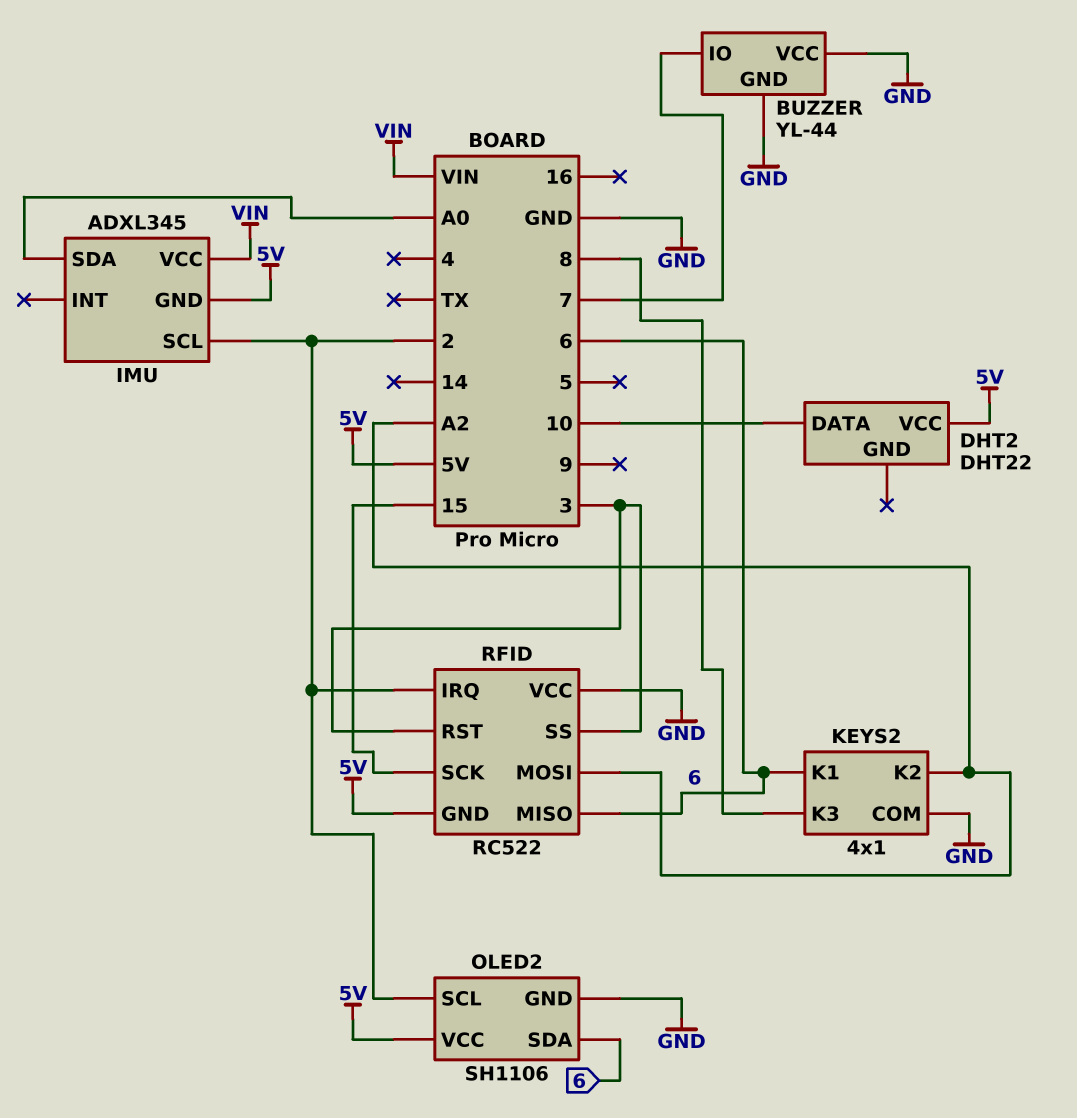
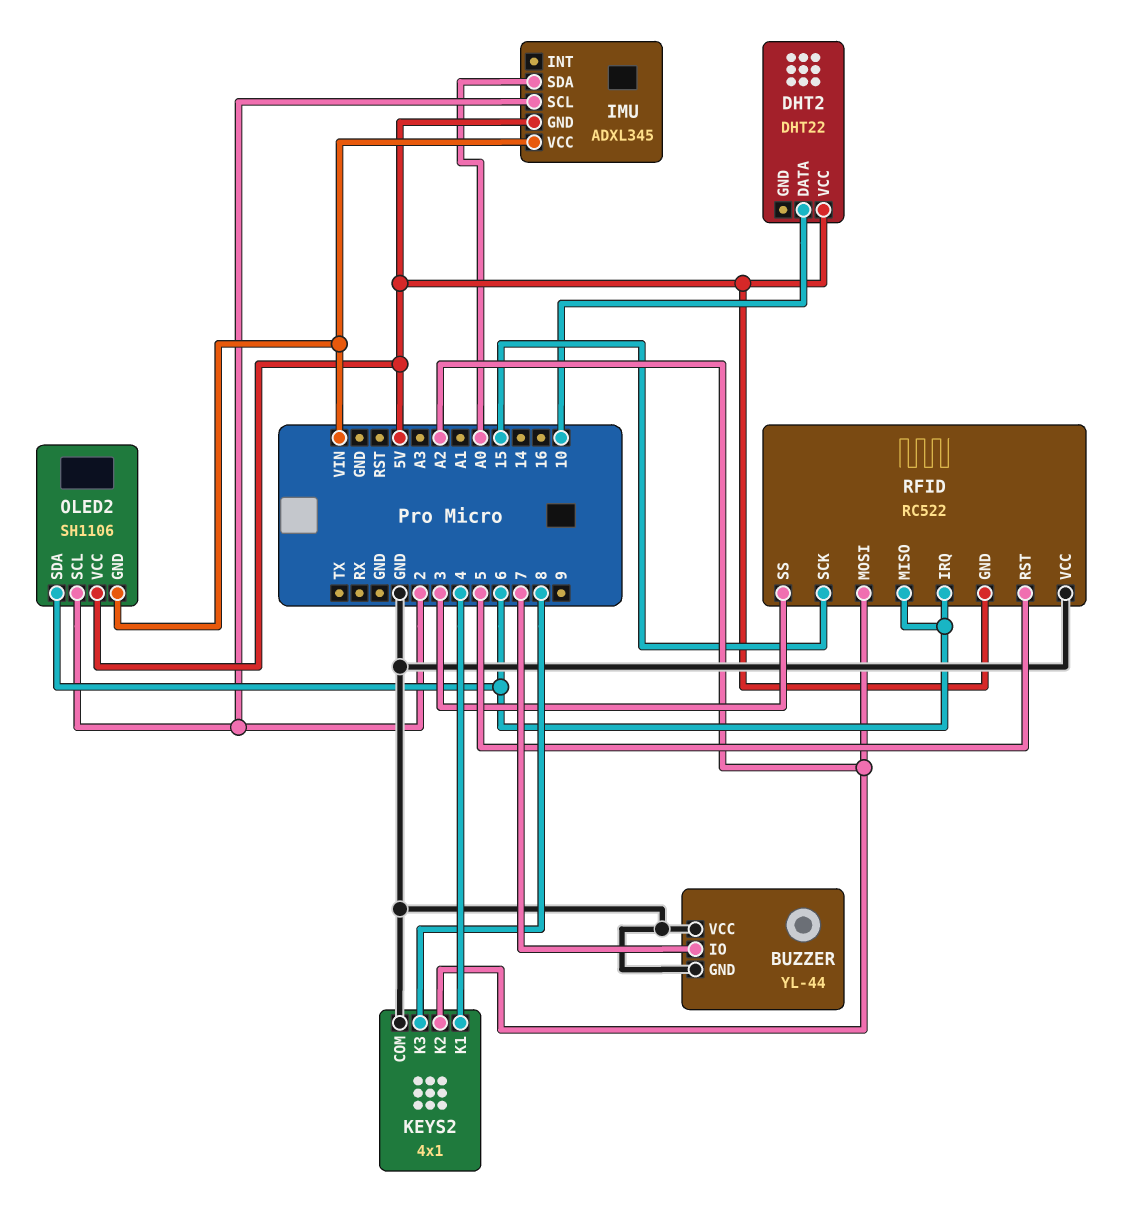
KEYS2 pin K1: 6 -> 4
OLED2 pin GND: GND -> VIN
RFID pin IRQ: 2 -> 6
RFID pin RST: 3 -> 5

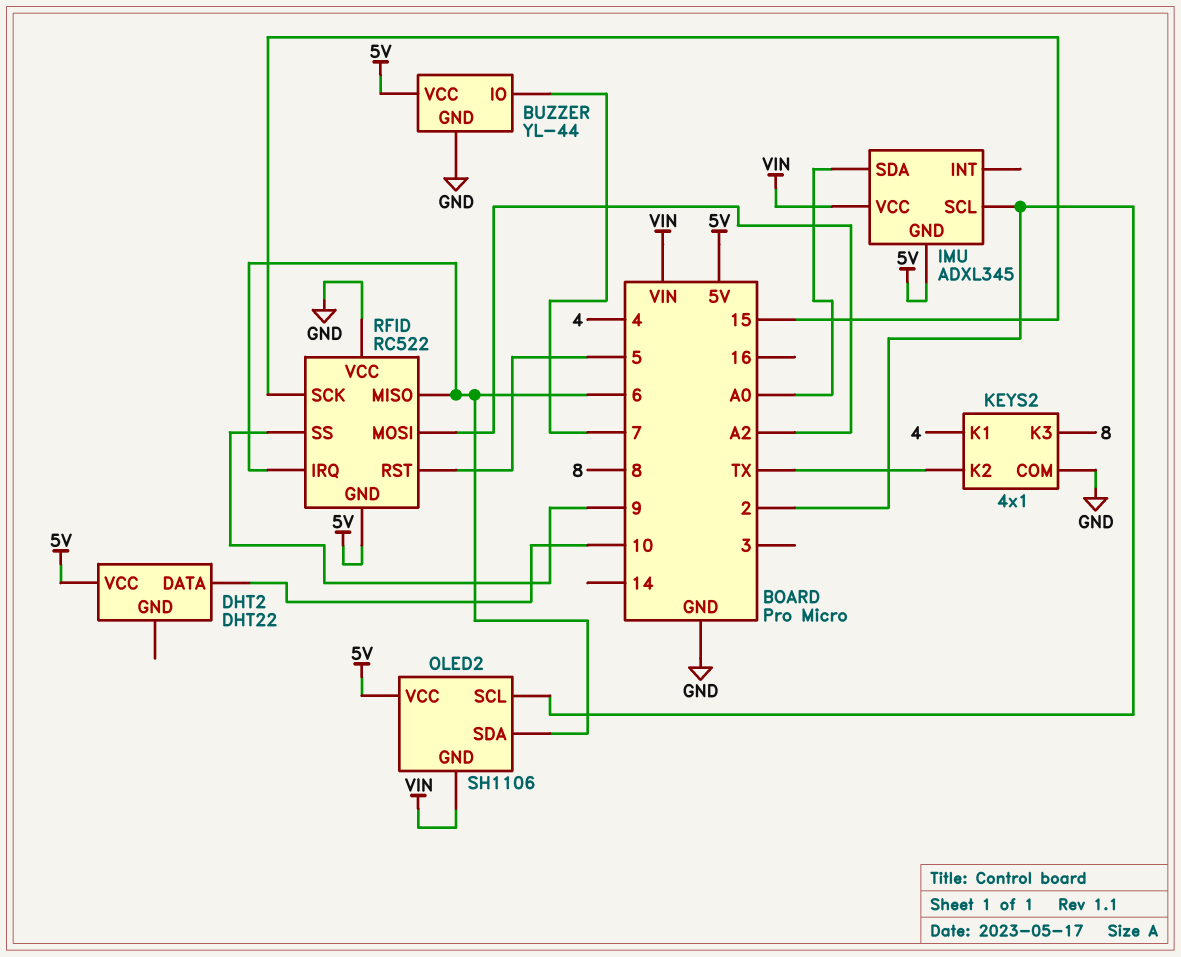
BUZZER pin VCC: GND -> 5V
KEYS2 pin K2: A2 -> TX
RFID pin SS: 3 -> 9

